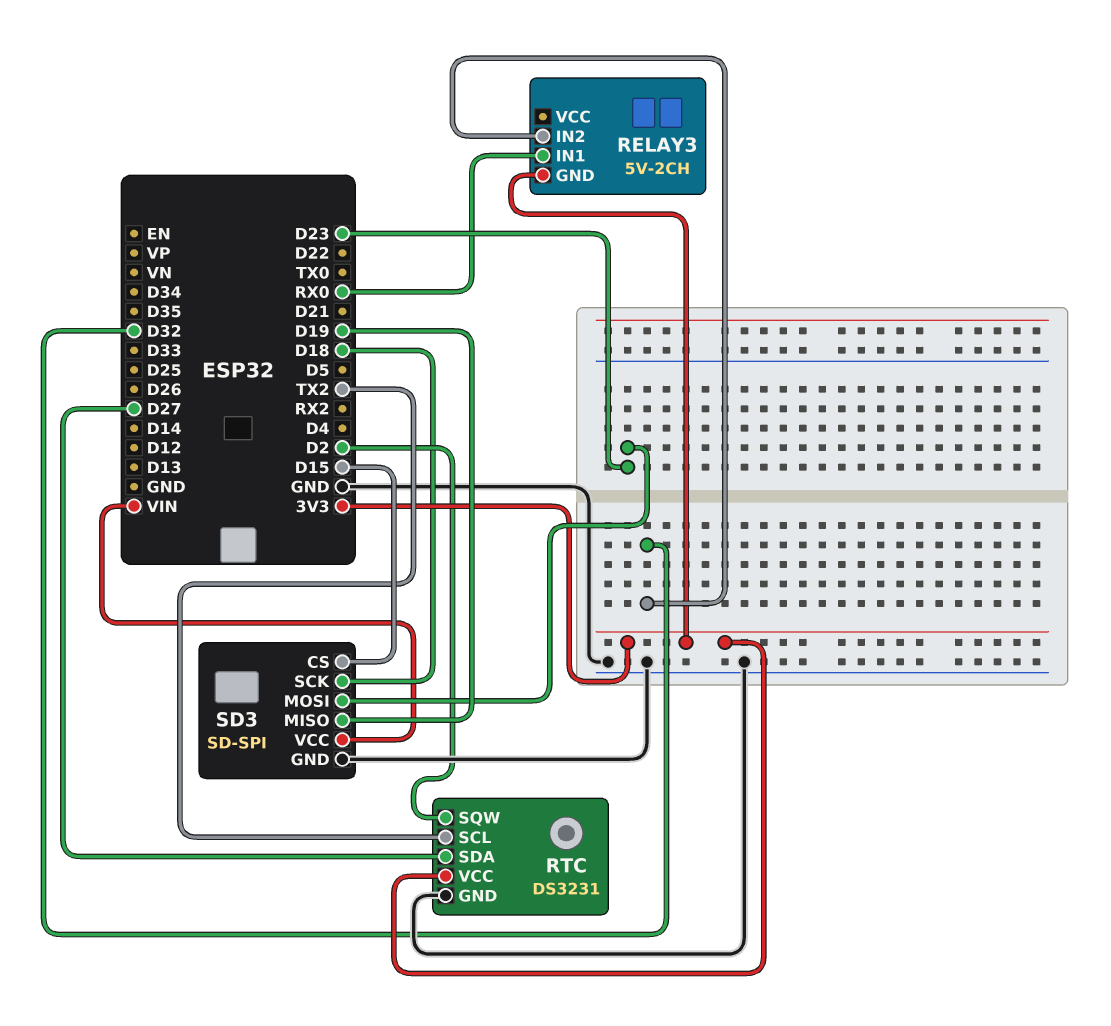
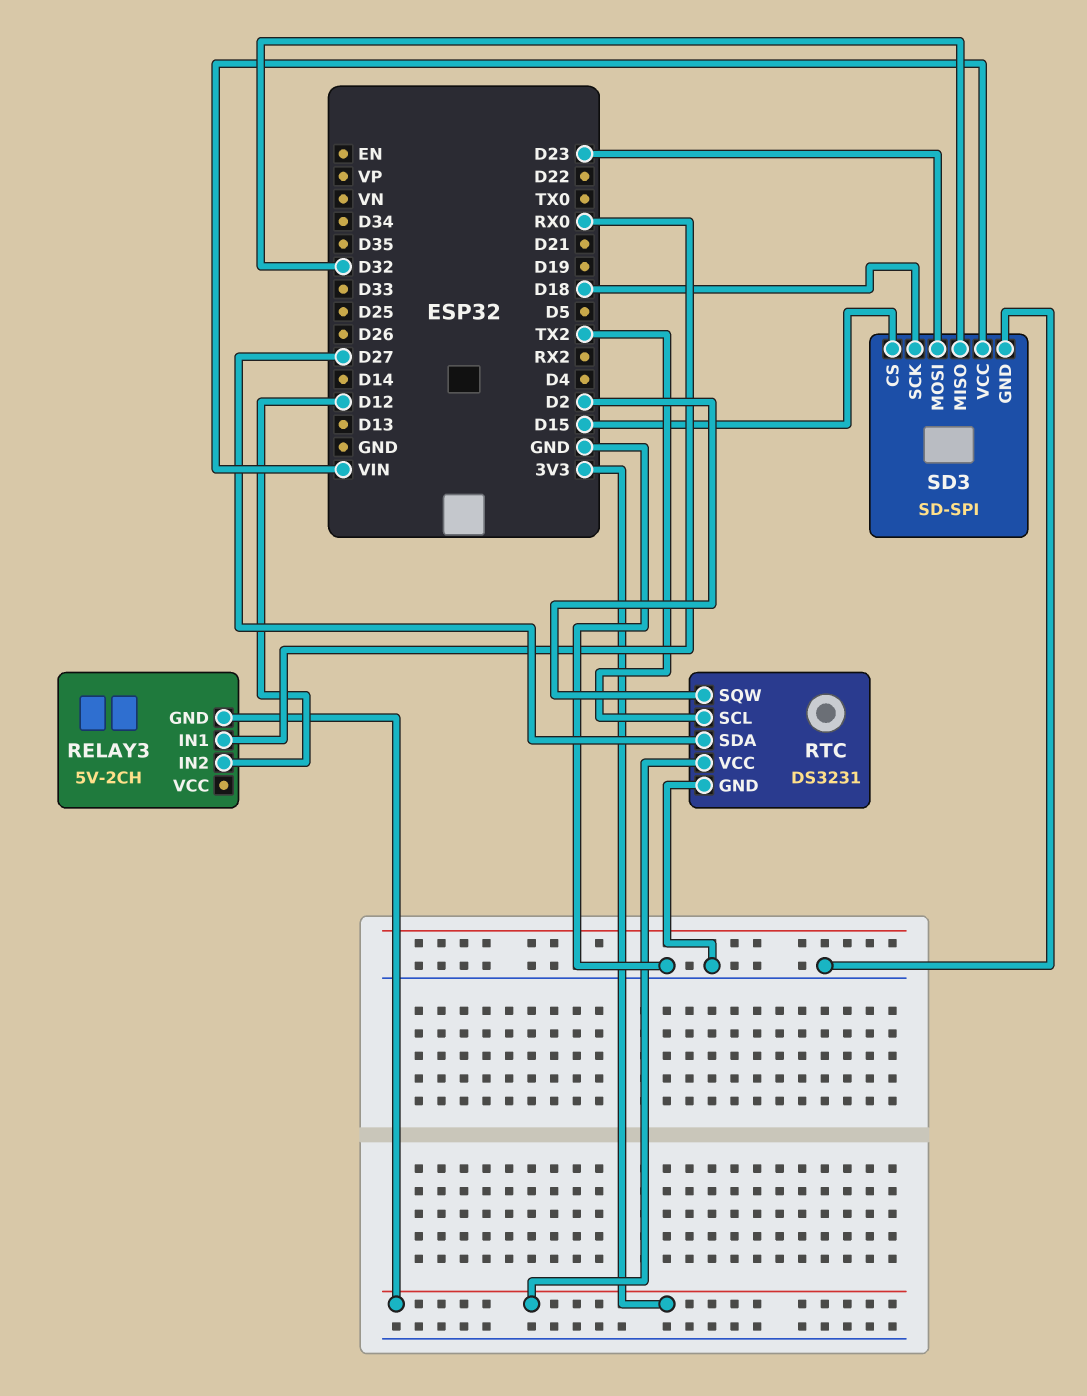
RELAY3 pin IN2: D32 -> D12
SD3 pin MISO: D19 -> D32

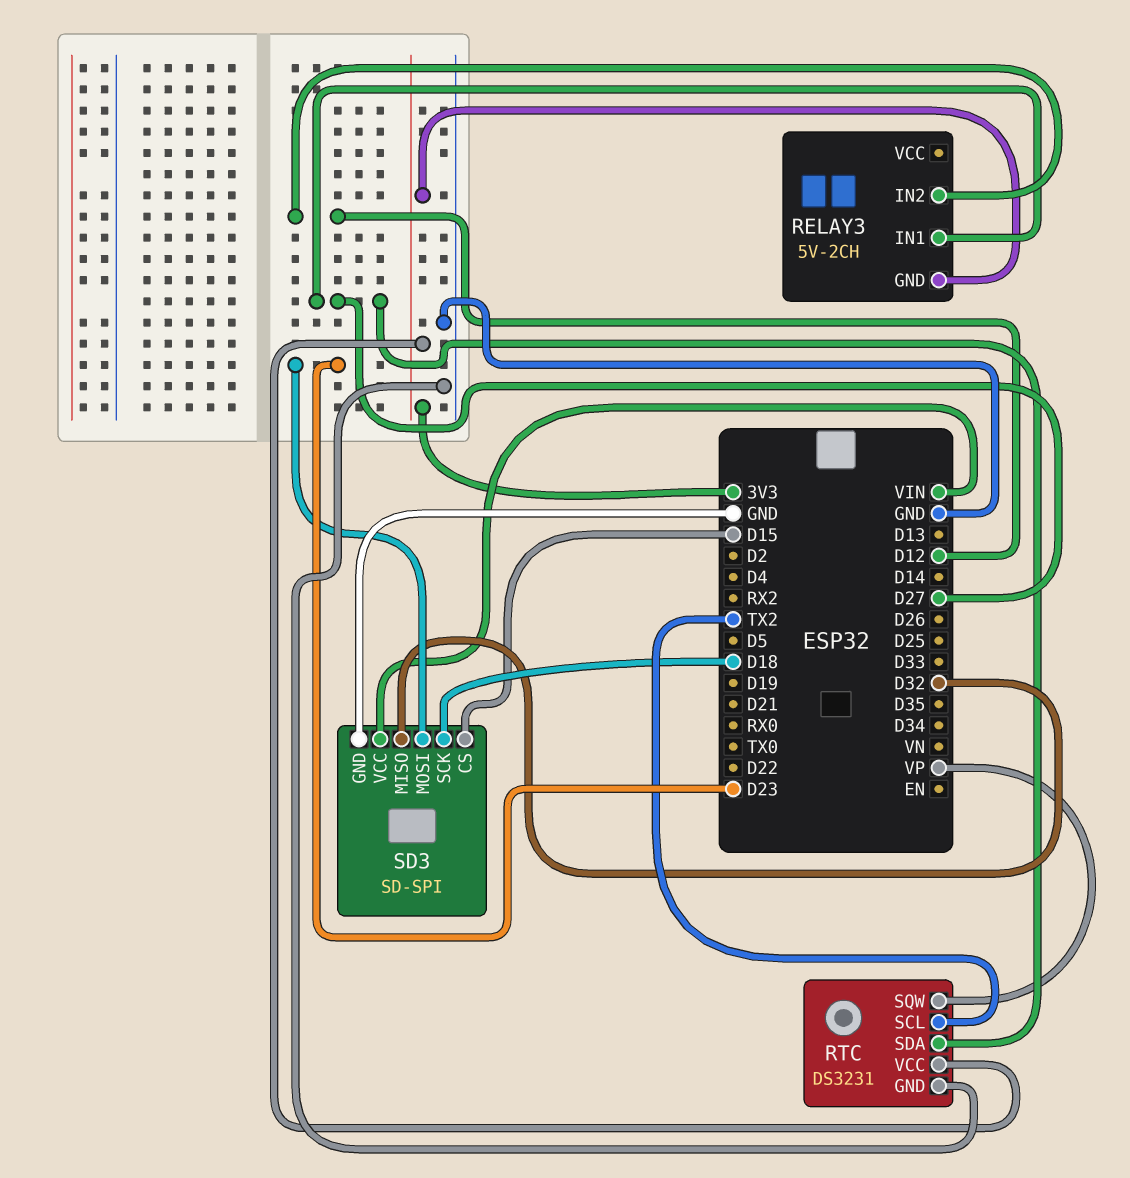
RELAY3 pin IN1: RX0 -> D27
RTC pin SQW: D2 -> VP

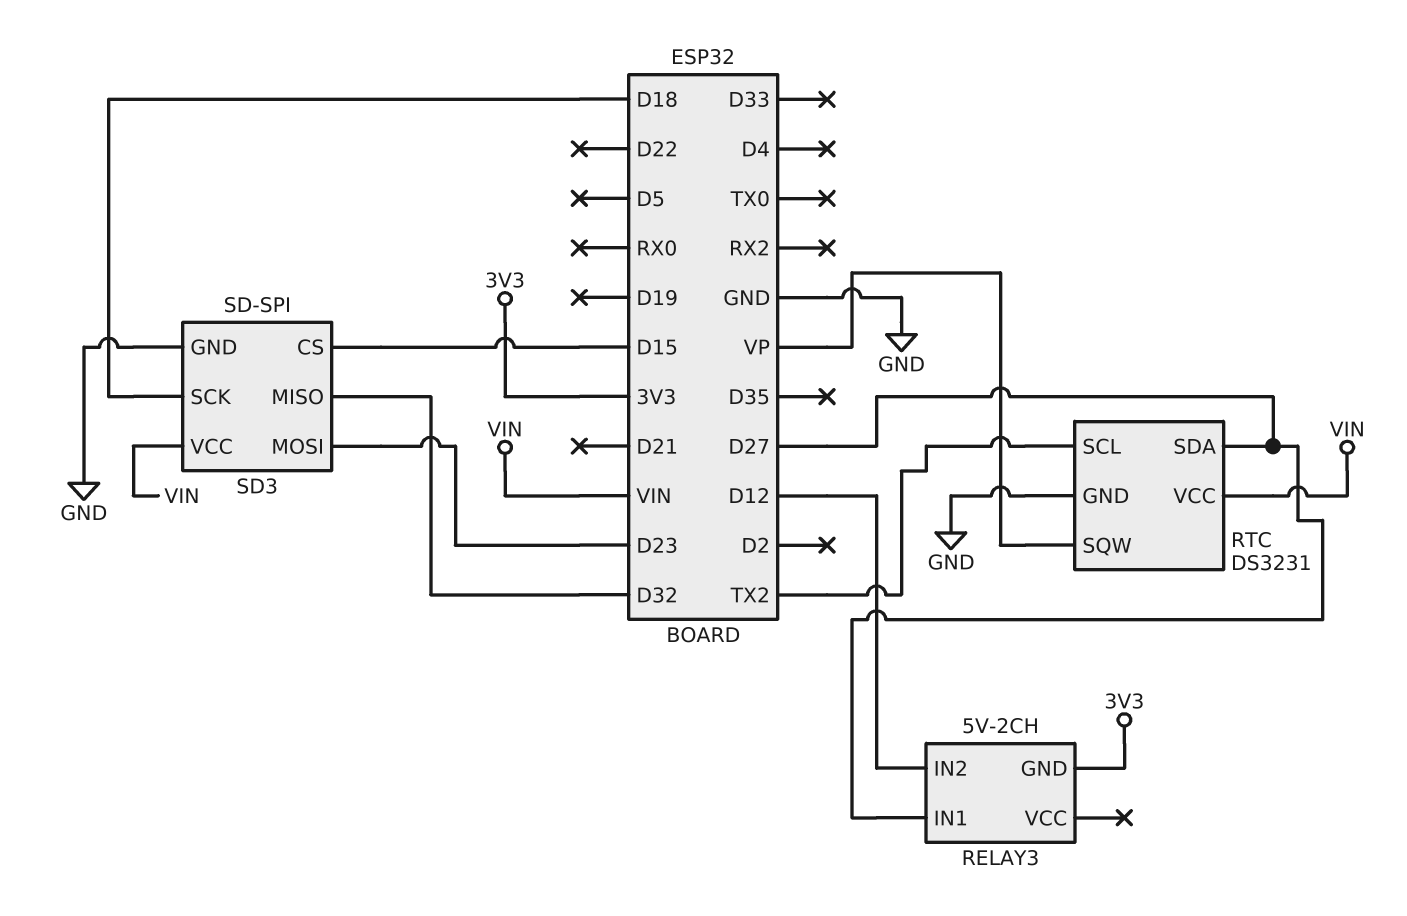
RTC pin VCC: 3V3 -> VIN

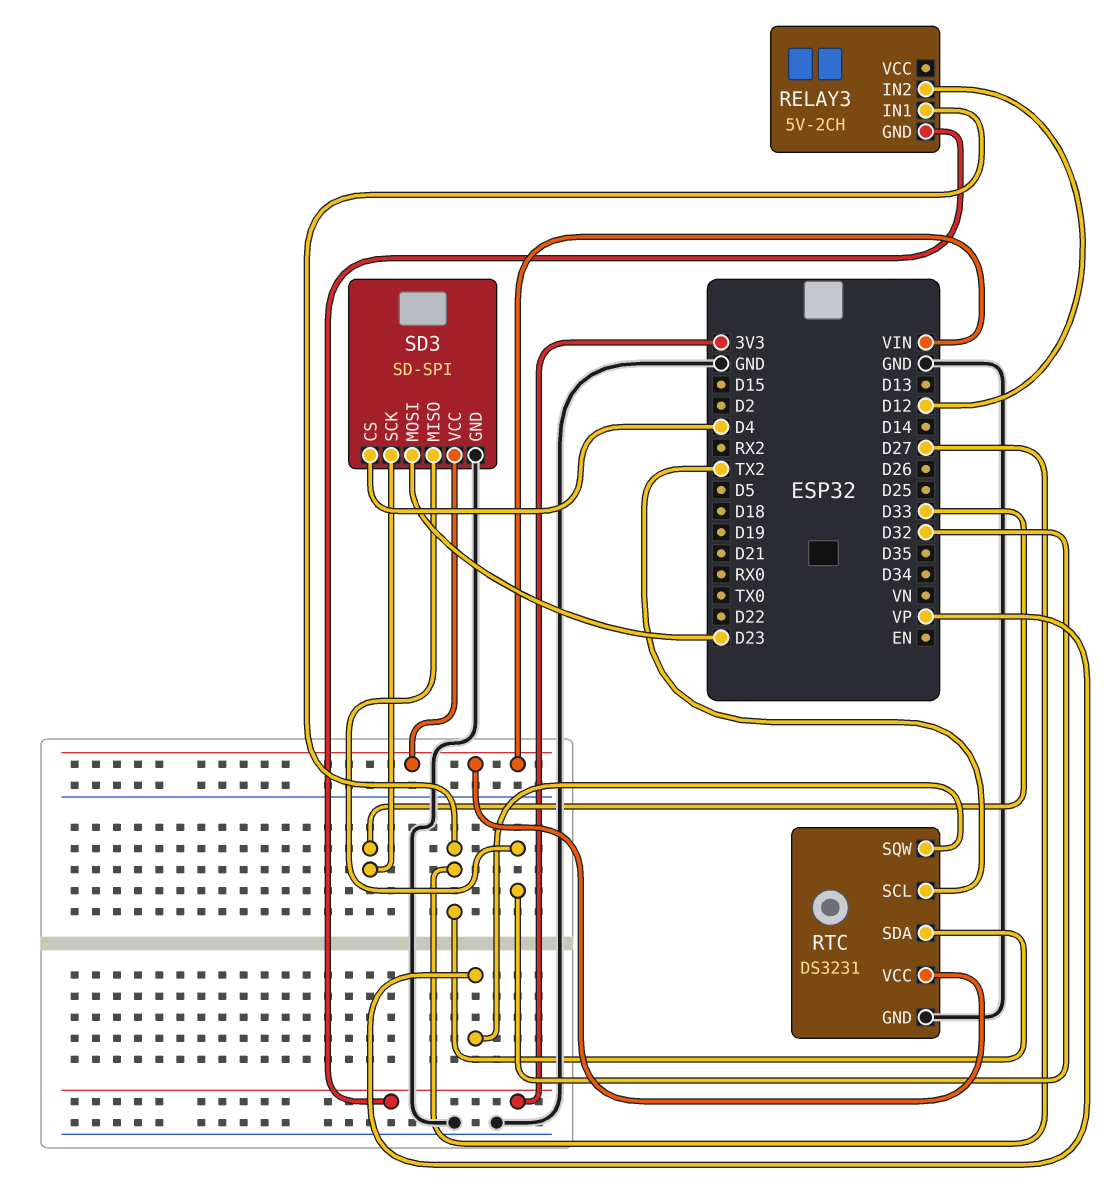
SD3 pin CS: D15 -> D4
SD3 pin SCK: D18 -> D33

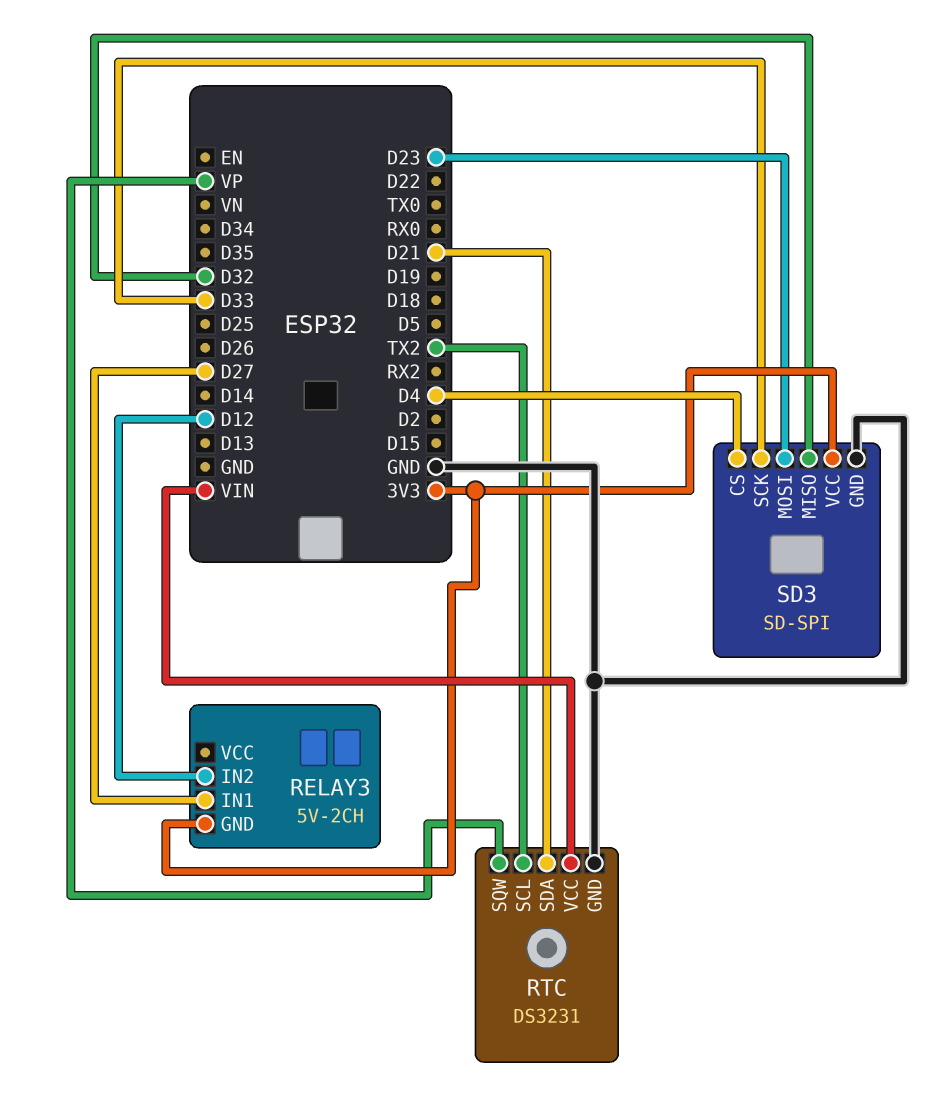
RTC pin SDA: D27 -> D21
SD3 pin VCC: VIN -> 3V3

